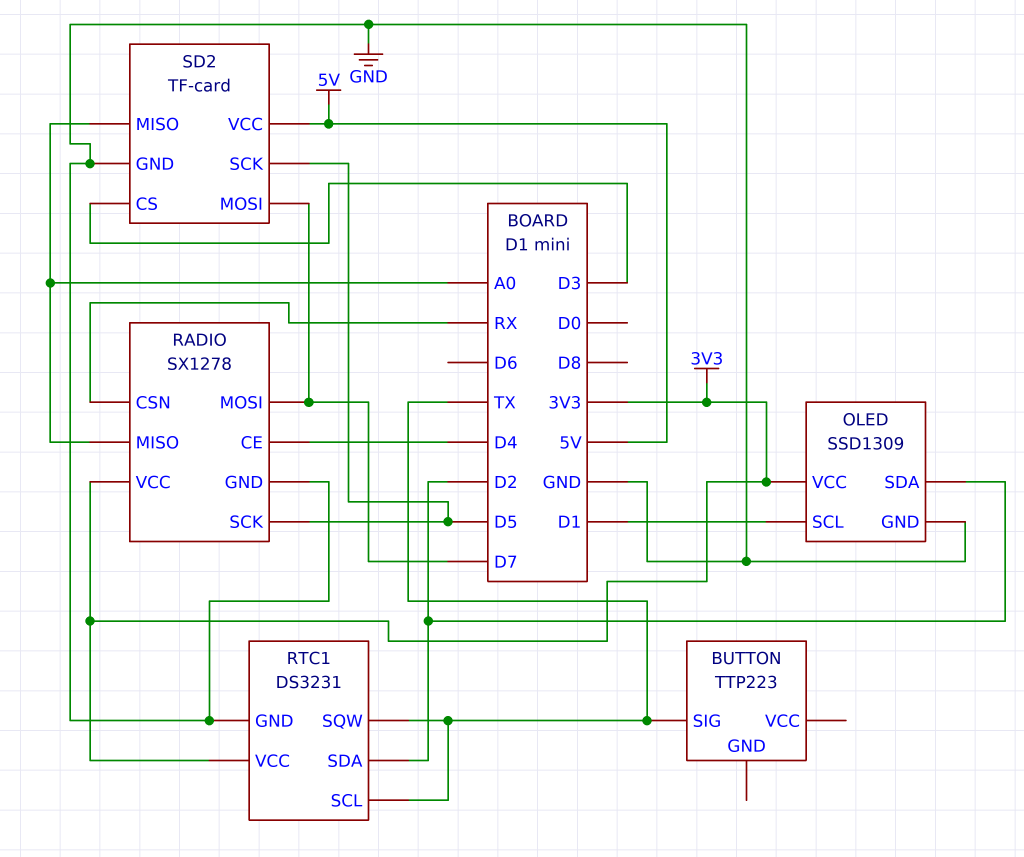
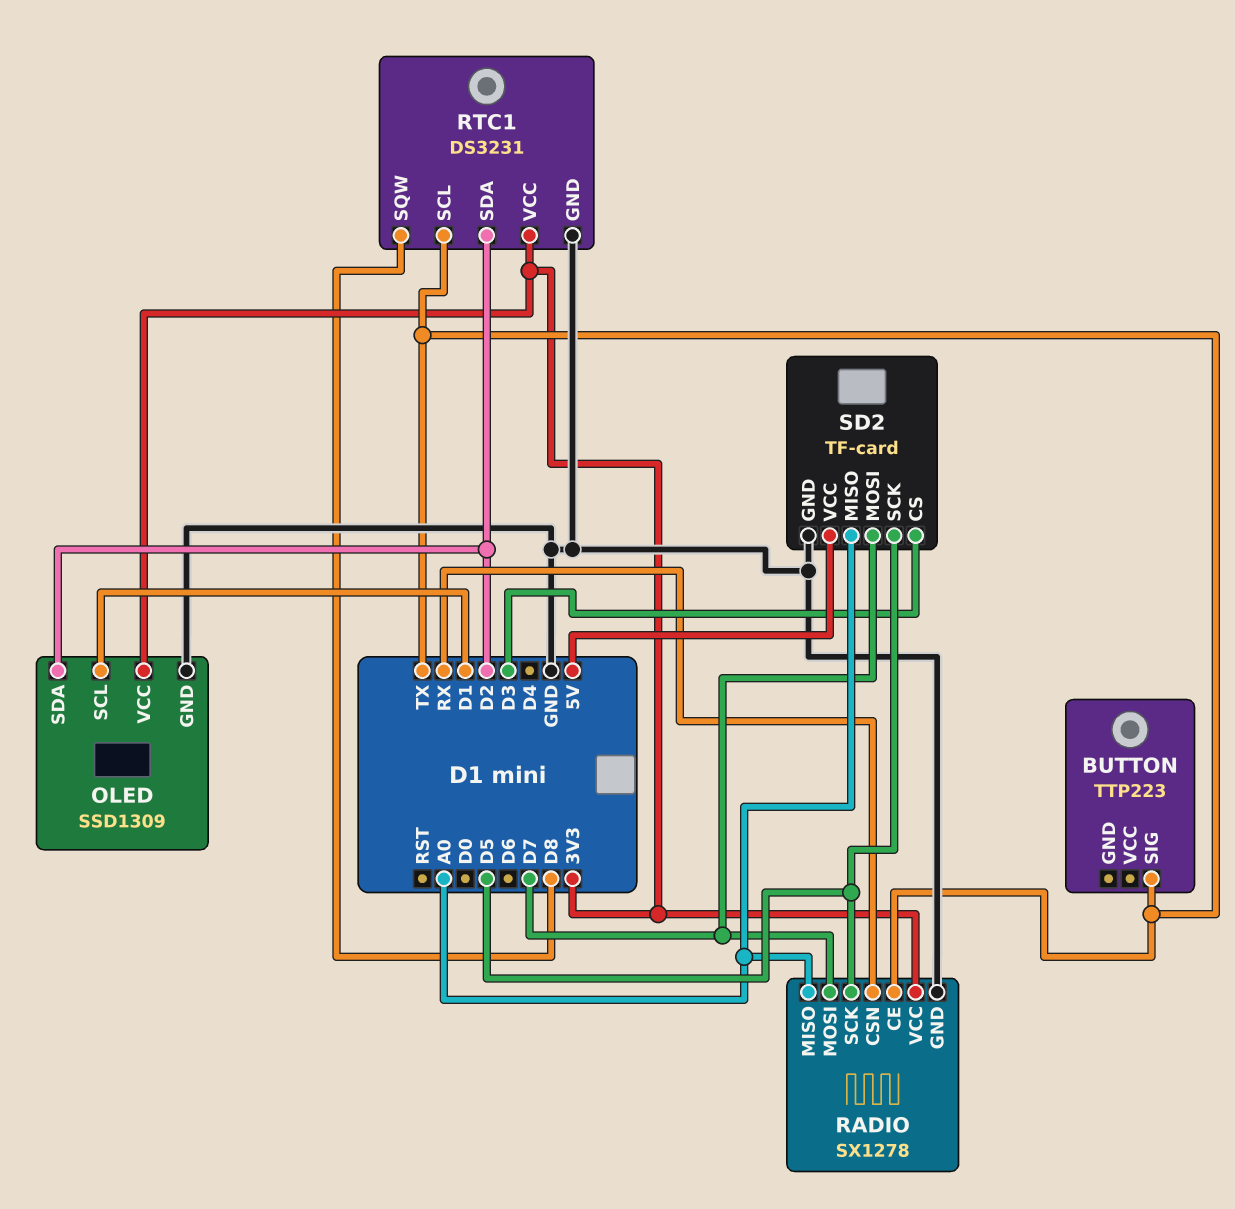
RADIO pin CE: D4 -> TX
RTC1 pin SQW: TX -> D8

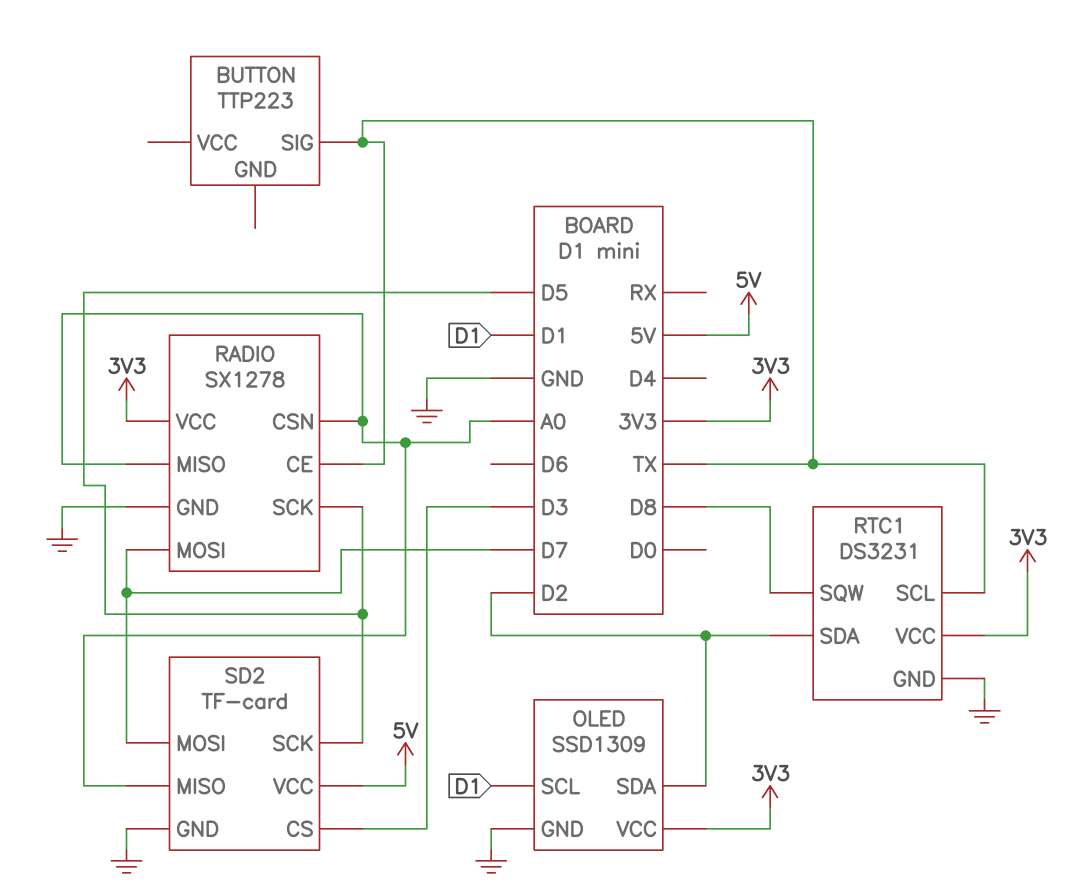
RADIO pin CSN: RX -> A0

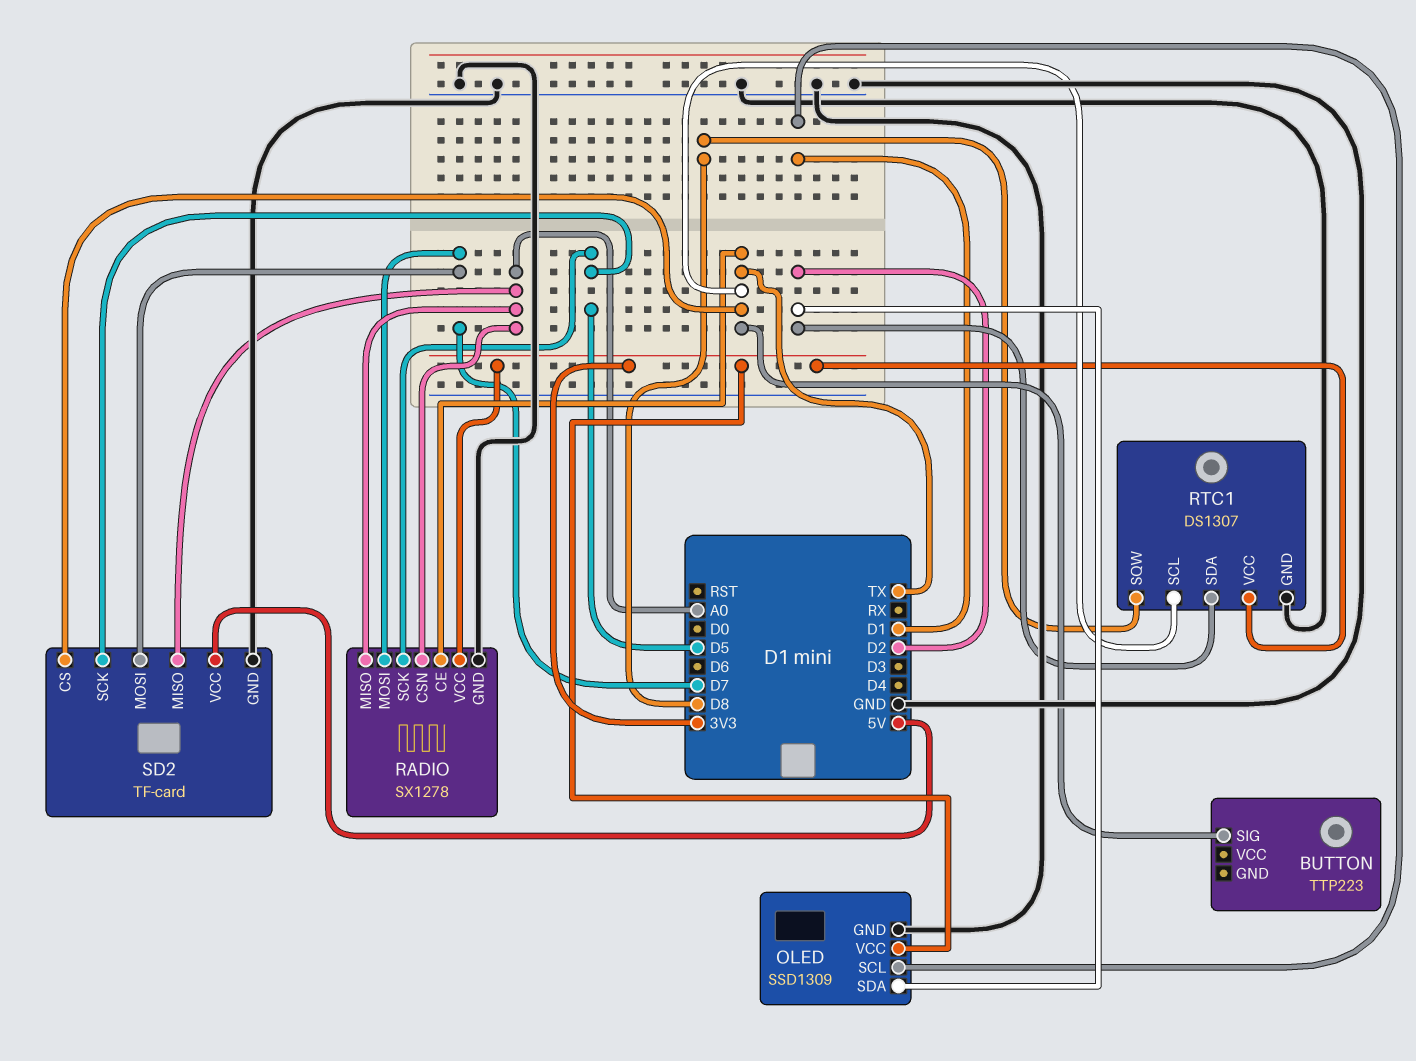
RTC1: DS3231 -> DS1307
SD2 pin CS: D3 -> TX

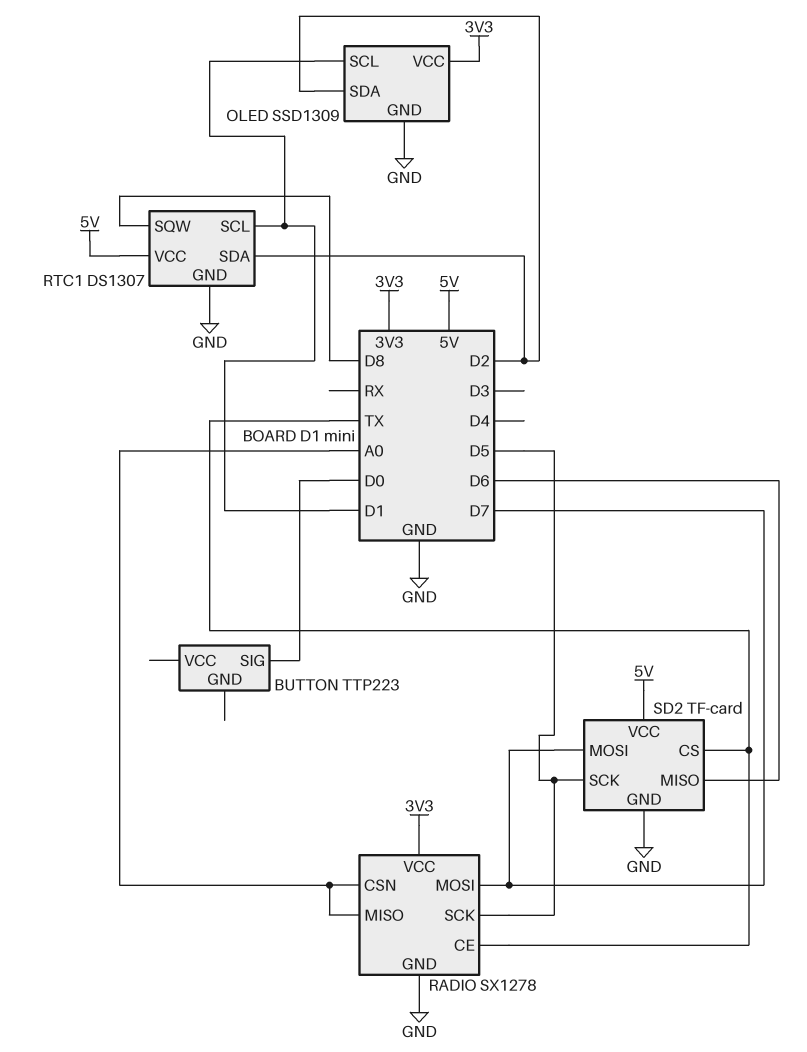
BUTTON pin SIG: TX -> D0
RTC1 pin SCL: TX -> D1
RTC1 pin VCC: 3V3 -> 5V
SD2 pin MISO: A0 -> D6

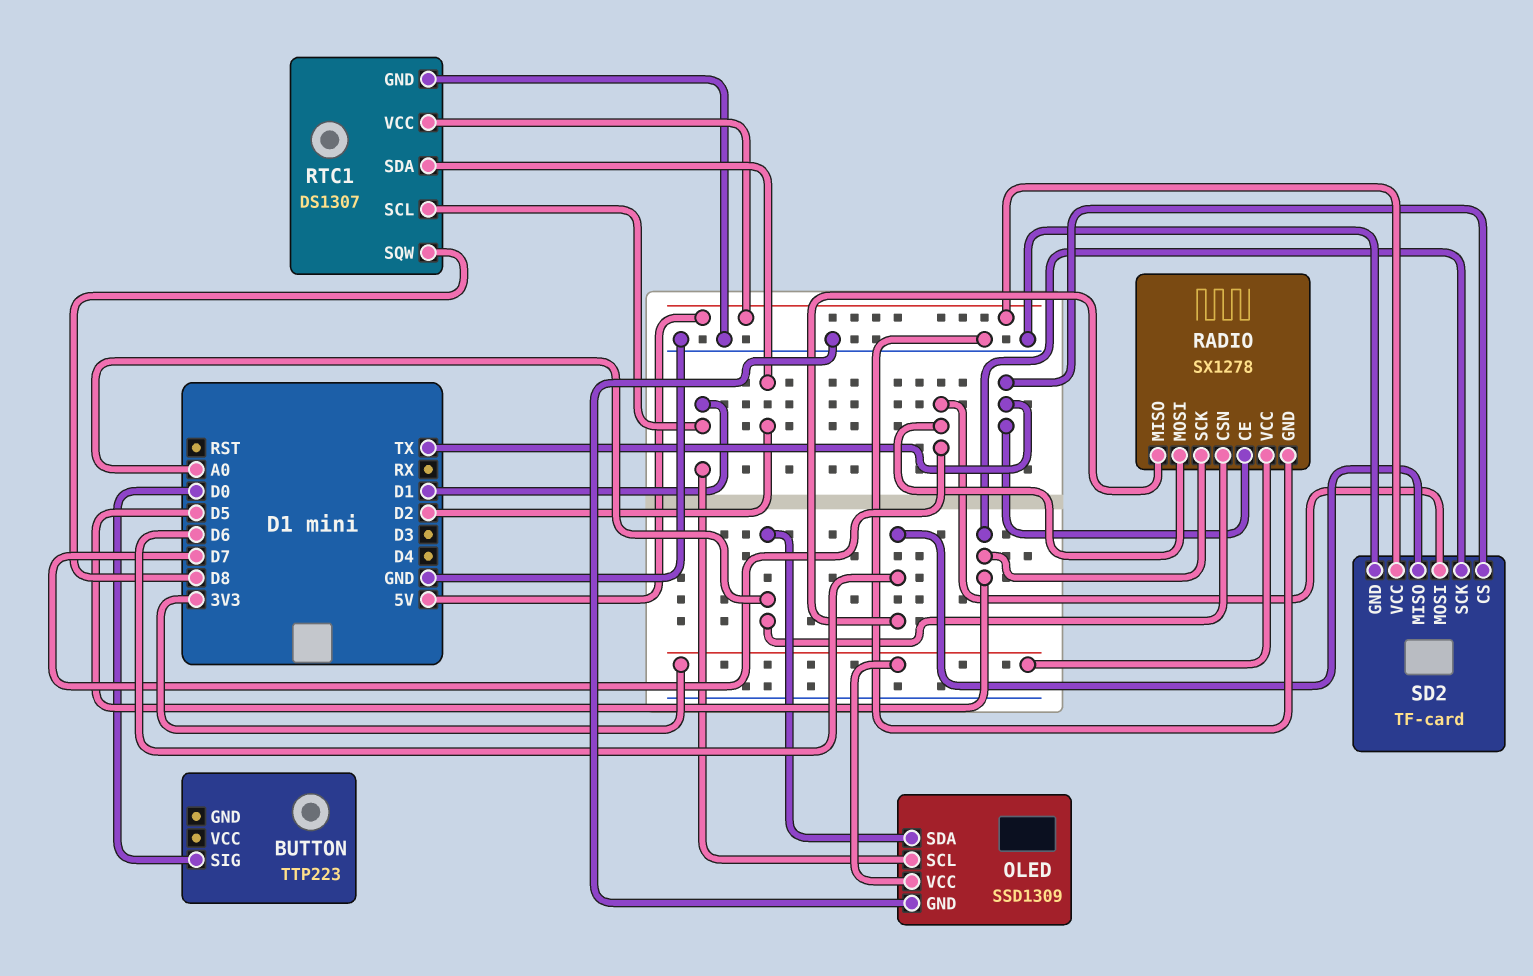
OLED pin SDA: D2 -> A0
RADIO pin MISO: A0 -> D6

